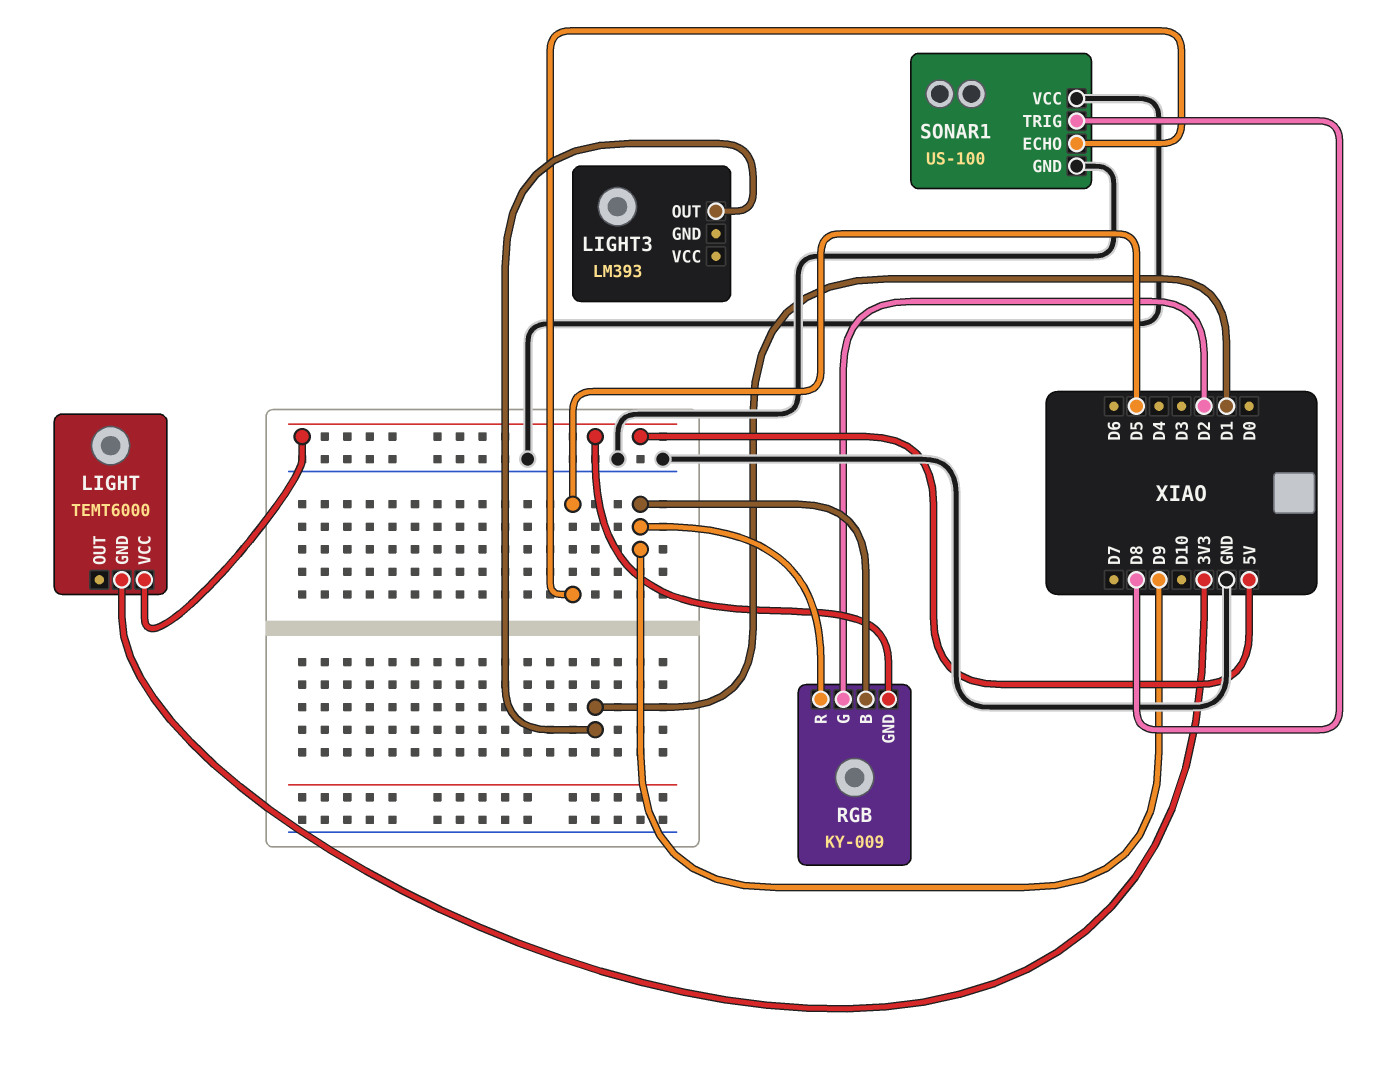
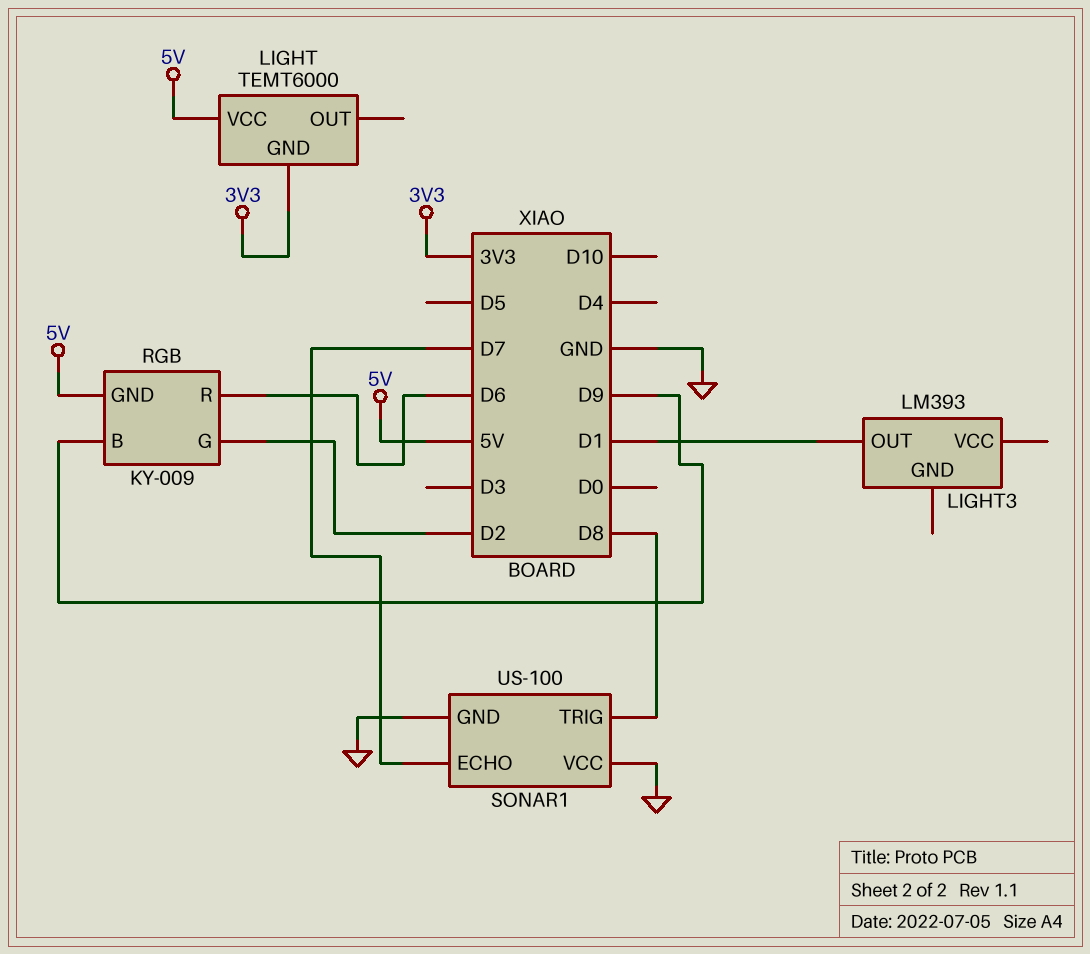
RGB pin R: D9 -> D6
SONAR1 pin ECHO: D5 -> D7

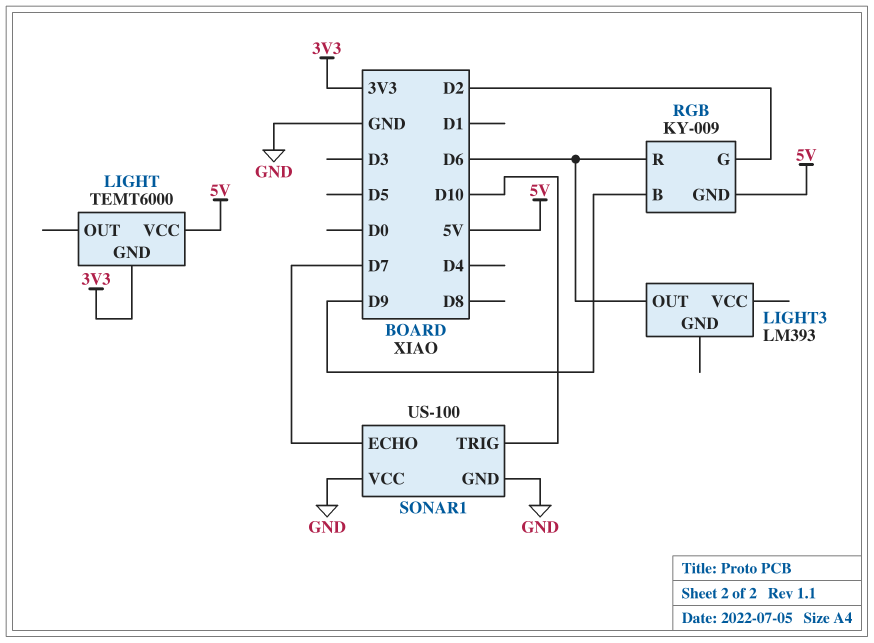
LIGHT3 pin OUT: D1 -> D6
SONAR1 pin TRIG: D8 -> D10

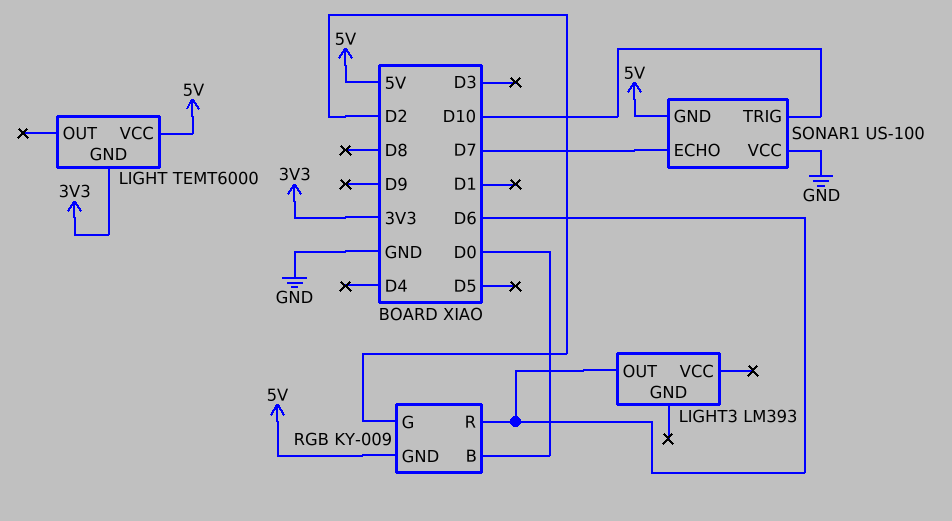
RGB pin B: D9 -> D0
SONAR1 pin GND: GND -> 5V

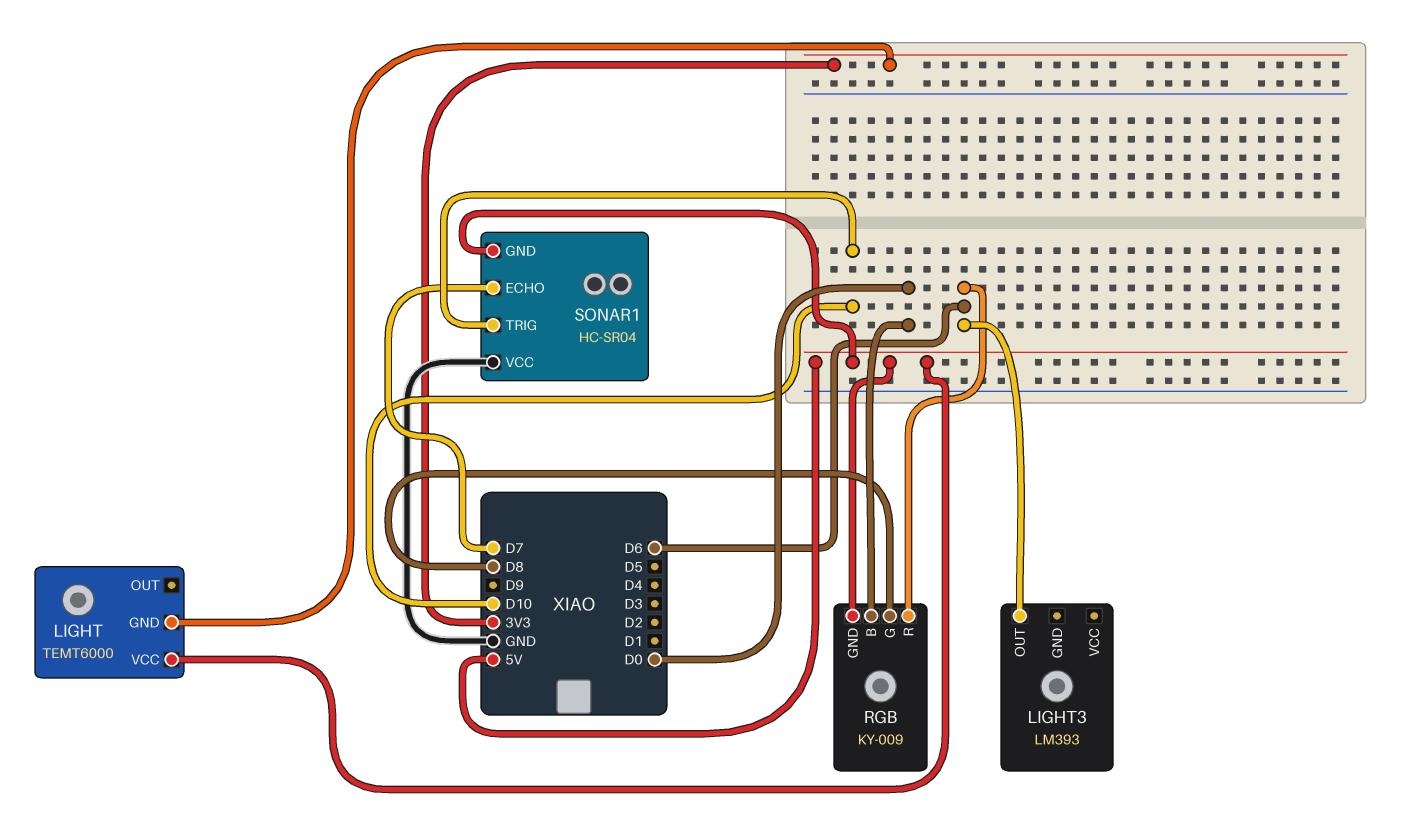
RGB pin G: D2 -> D8
SONAR1: US-100 -> HC-SR04

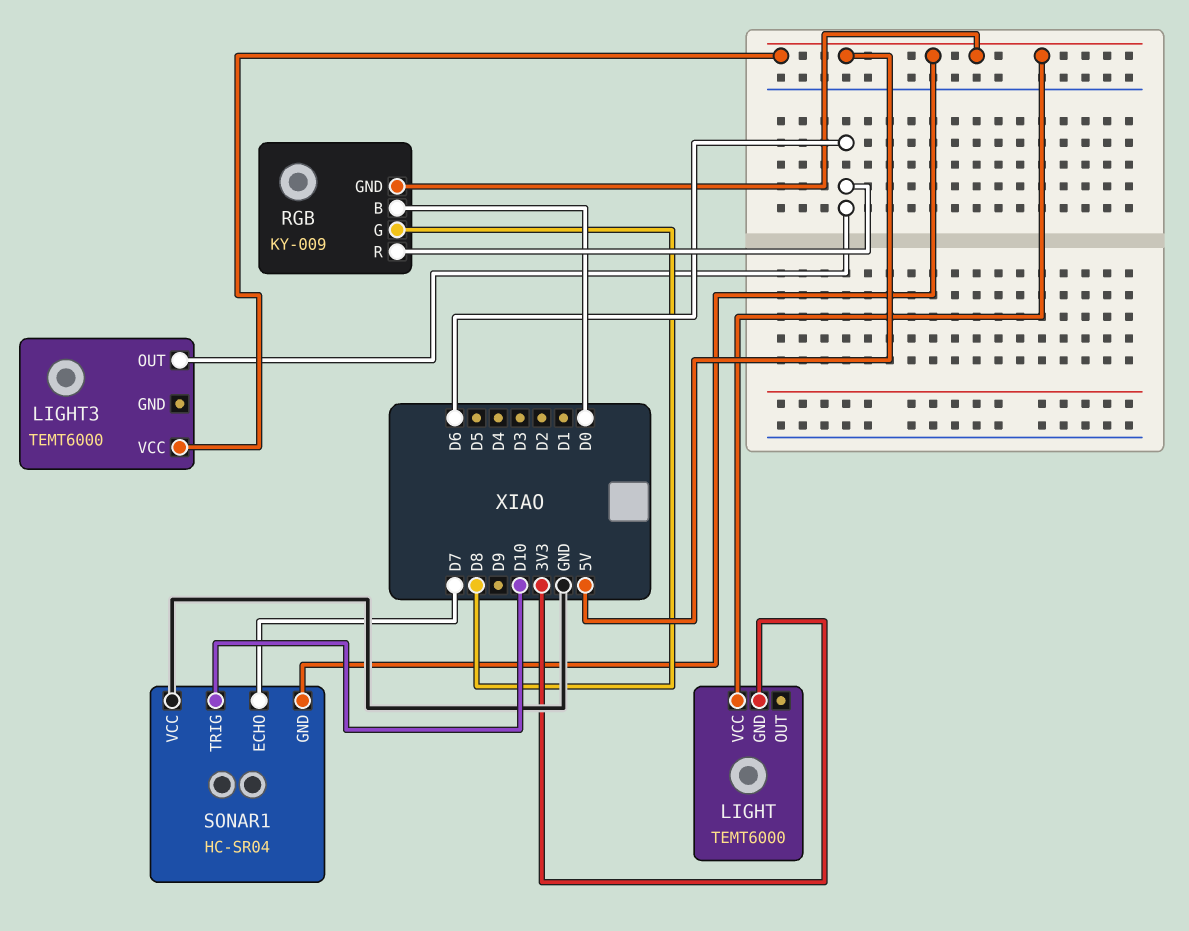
LIGHT3: LM393 -> TEMT6000
LIGHT3 pin VCC: none -> 5V

